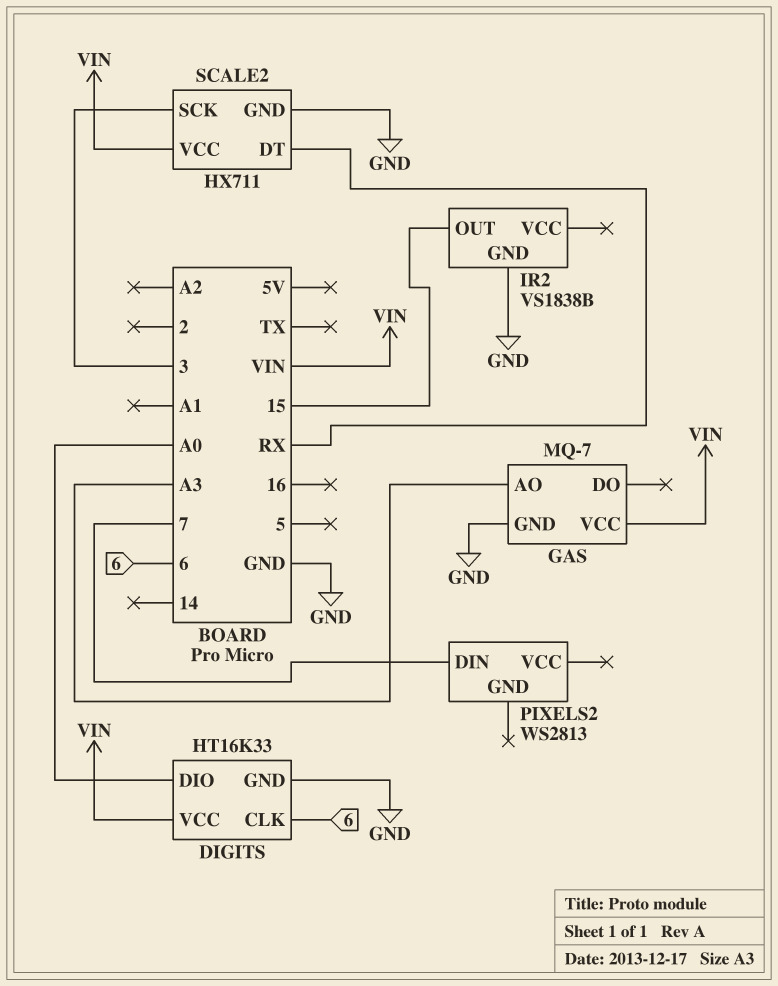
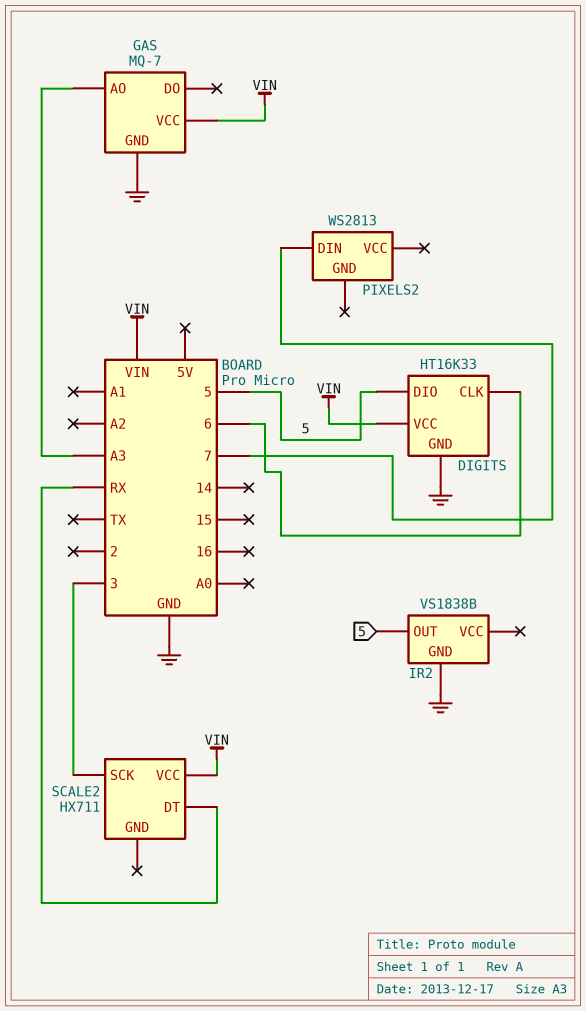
DIGITS pin DIO: A0 -> 5
IR2 pin OUT: 15 -> 5
SCALE2 pin GND: GND -> none

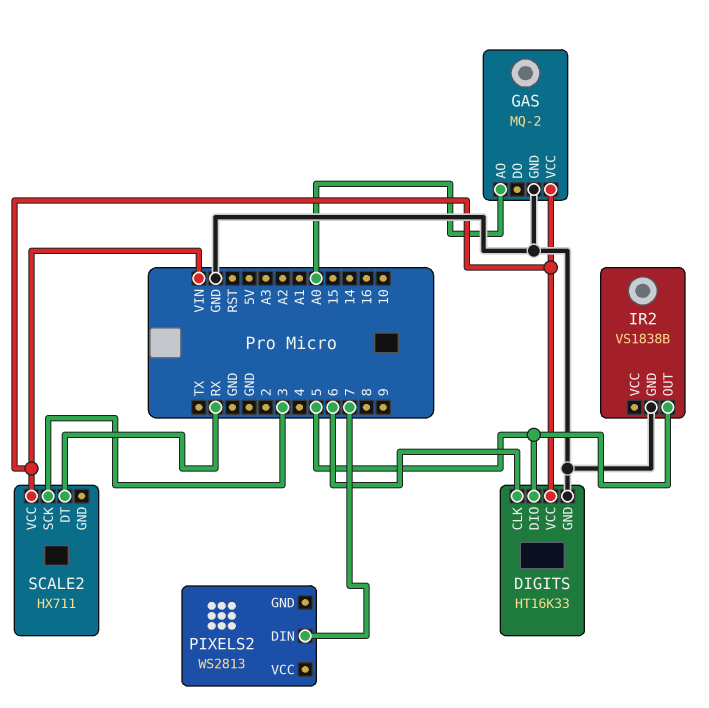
GAS: MQ-7 -> MQ-2
GAS pin AO: A3 -> A0

